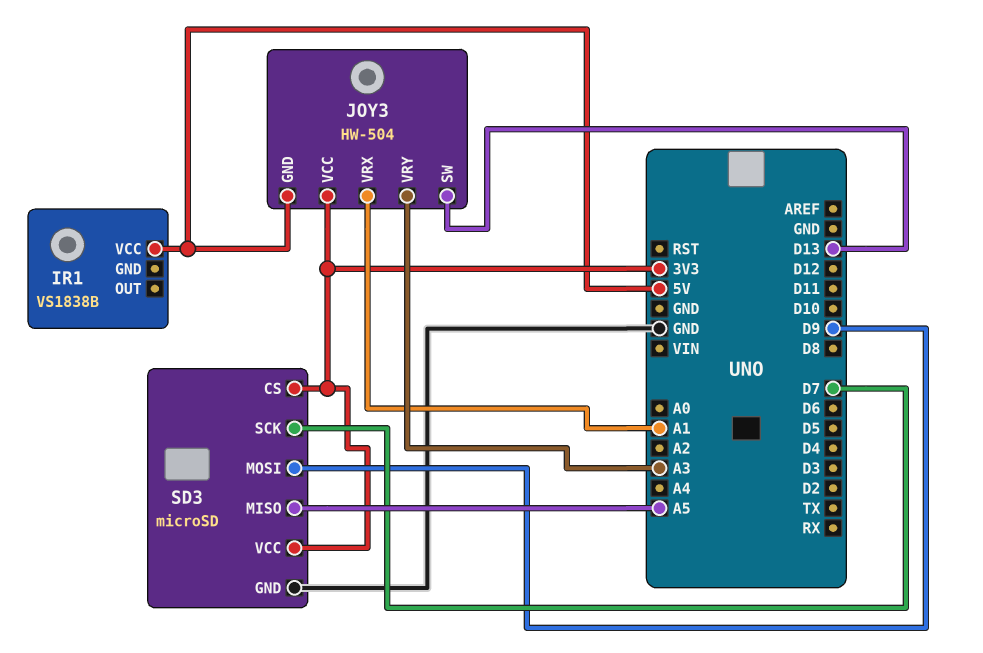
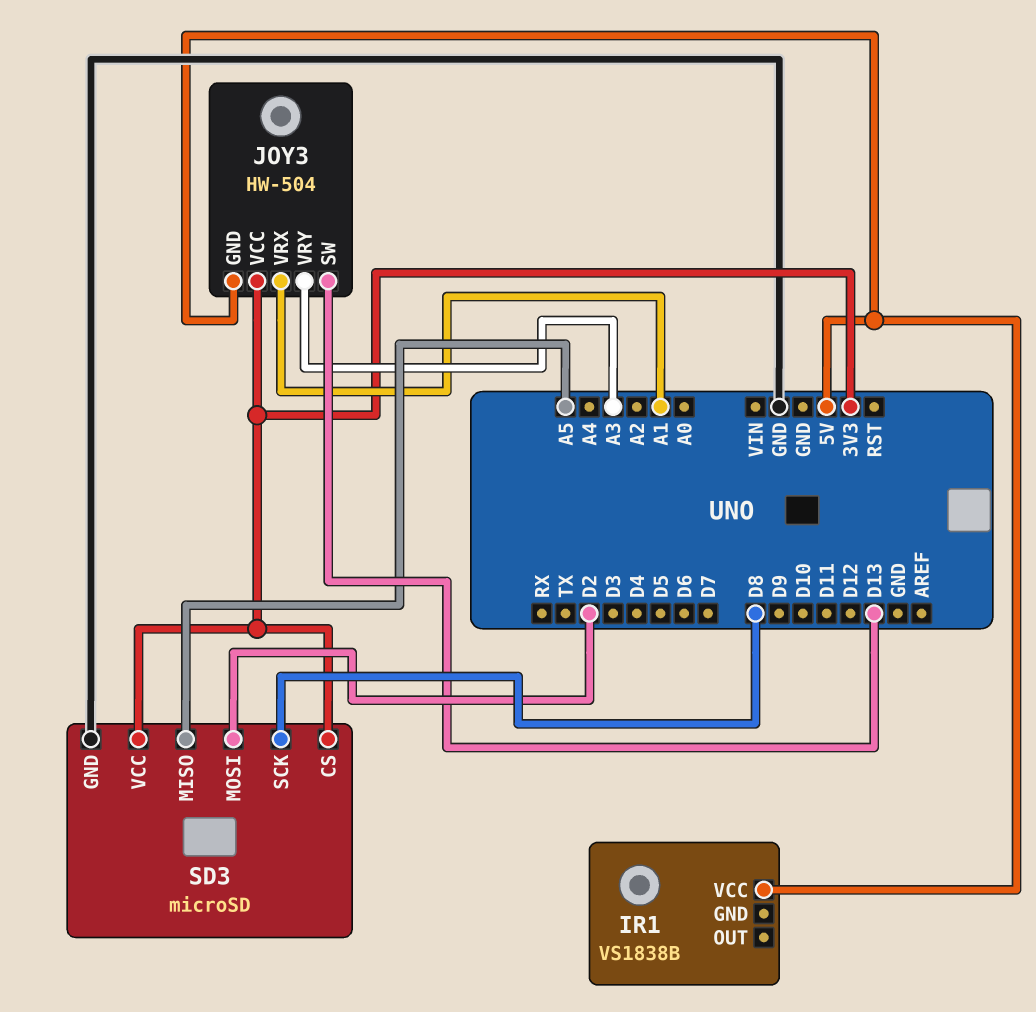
SD3 pin MOSI: D9 -> D2
SD3 pin SCK: D7 -> D8

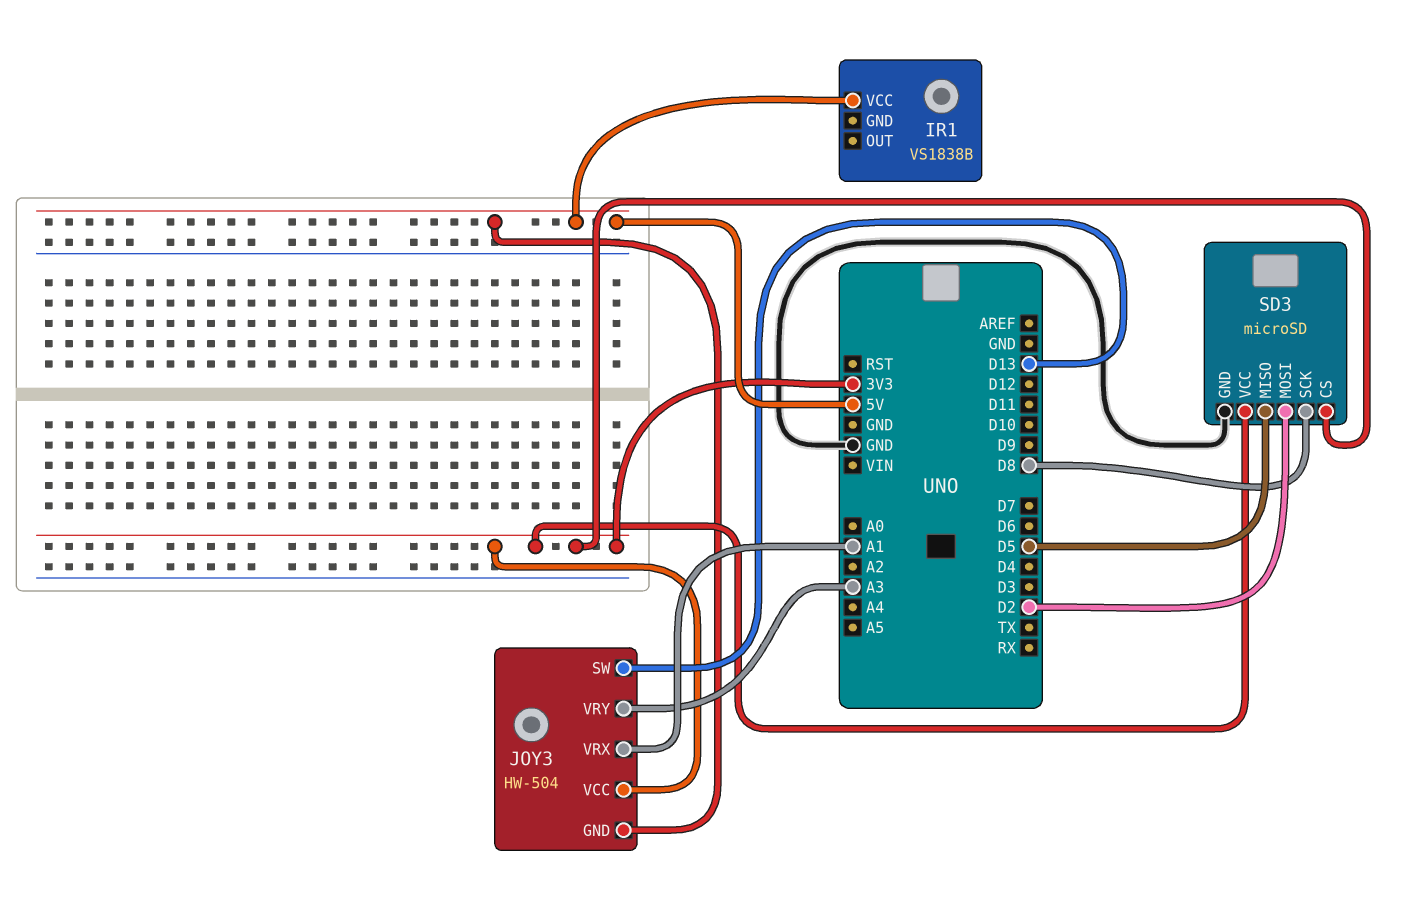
SD3 pin MISO: A5 -> D5

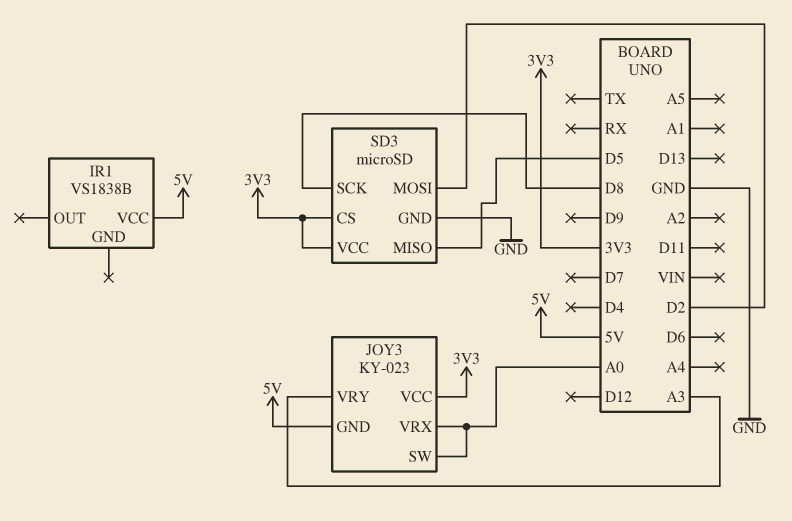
JOY3: HW-504 -> KY-023
JOY3 pin SW: D13 -> A0
JOY3 pin VRX: A1 -> A0

